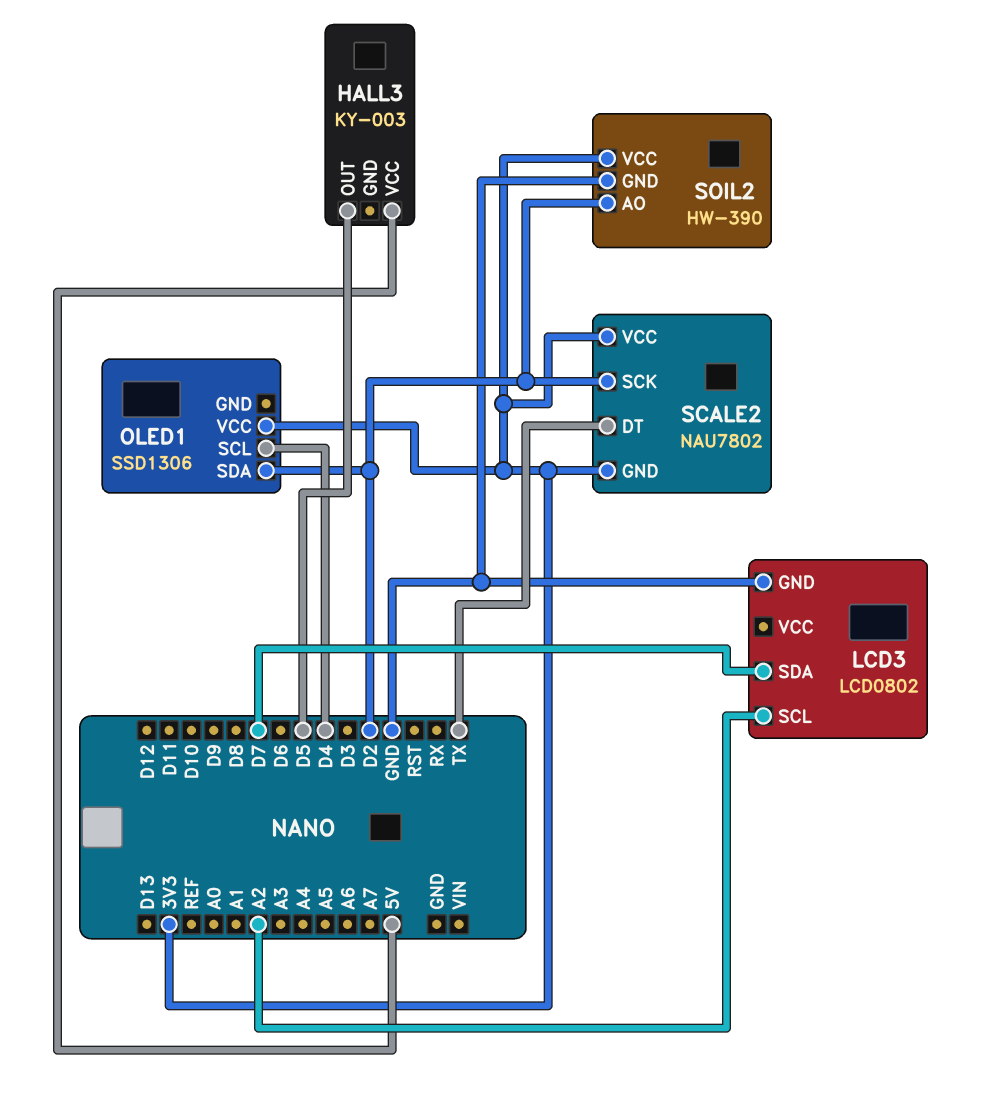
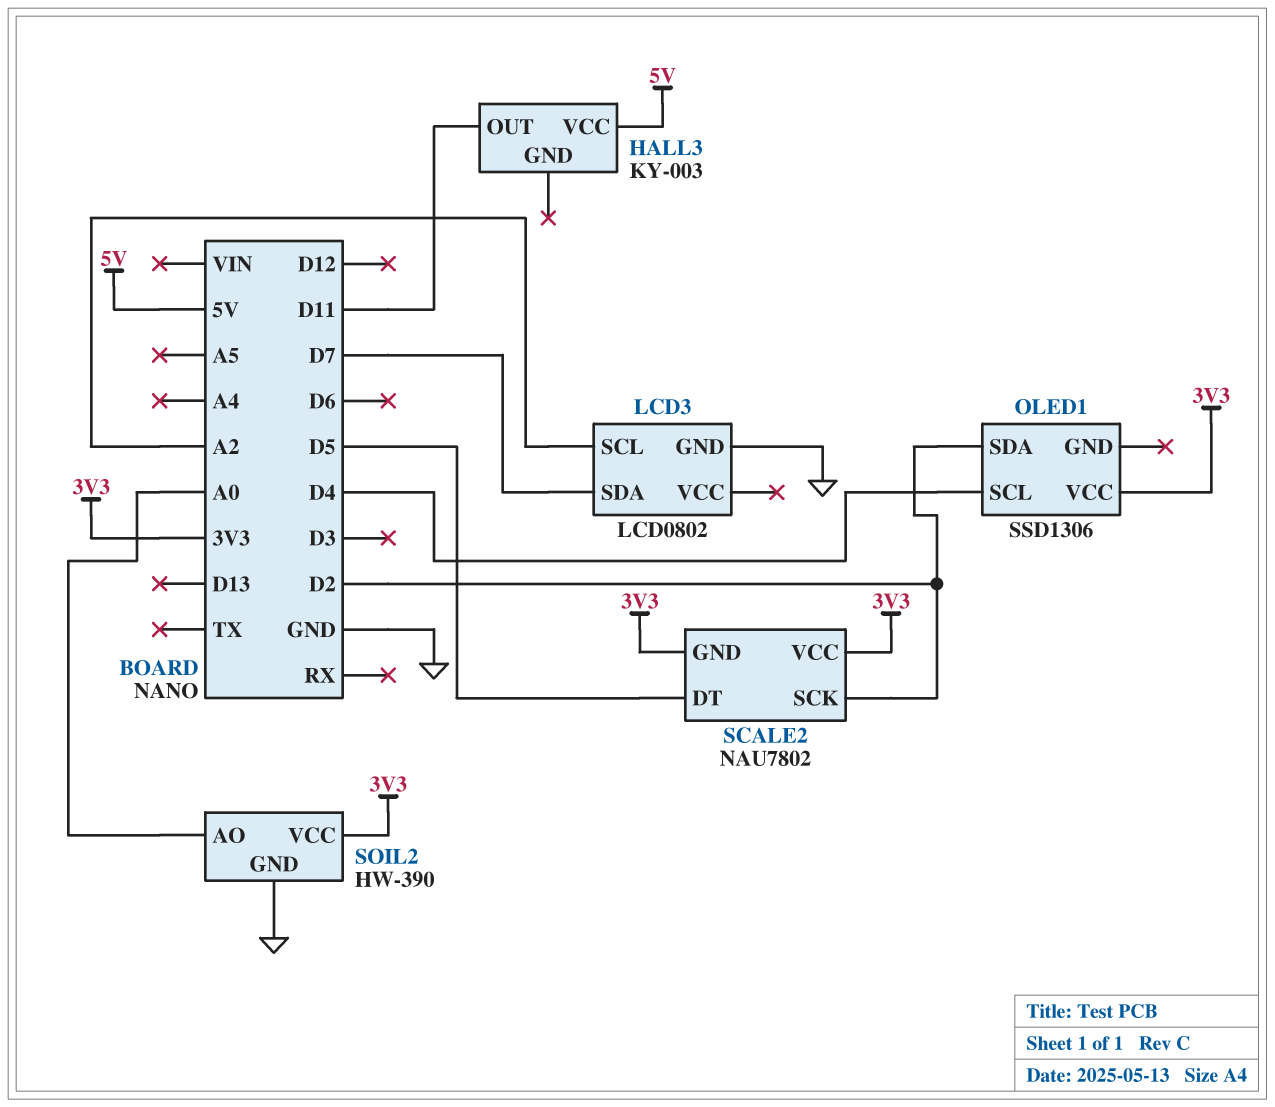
HALL3 pin OUT: D5 -> D11
SCALE2 pin DT: TX -> D5
SOIL2 pin AO: D2 -> A0

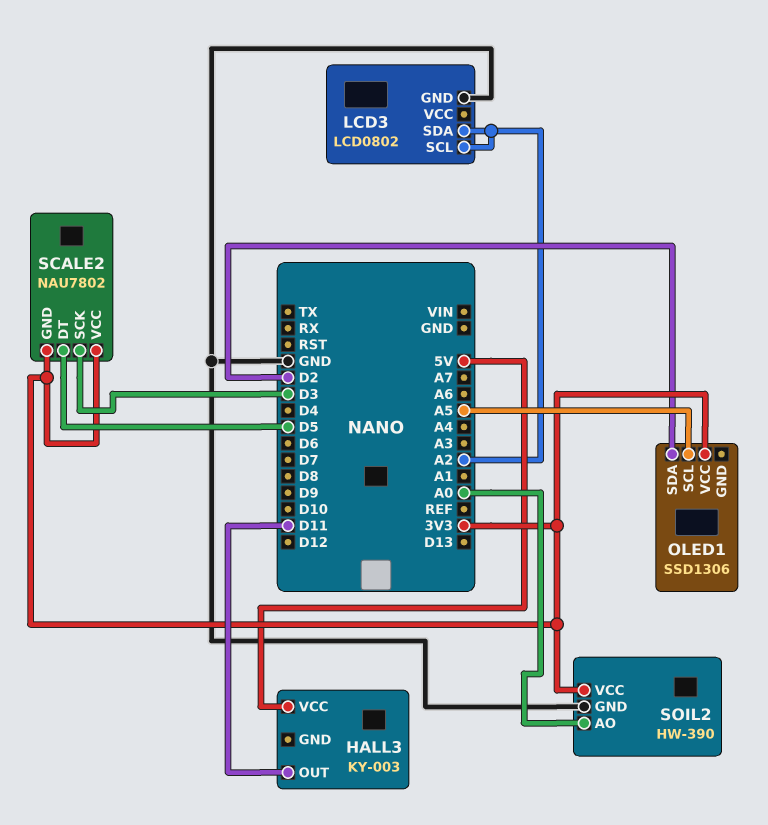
LCD3 pin SDA: D7 -> A2
OLED1 pin SCL: D4 -> A5
SCALE2 pin SCK: D2 -> D3

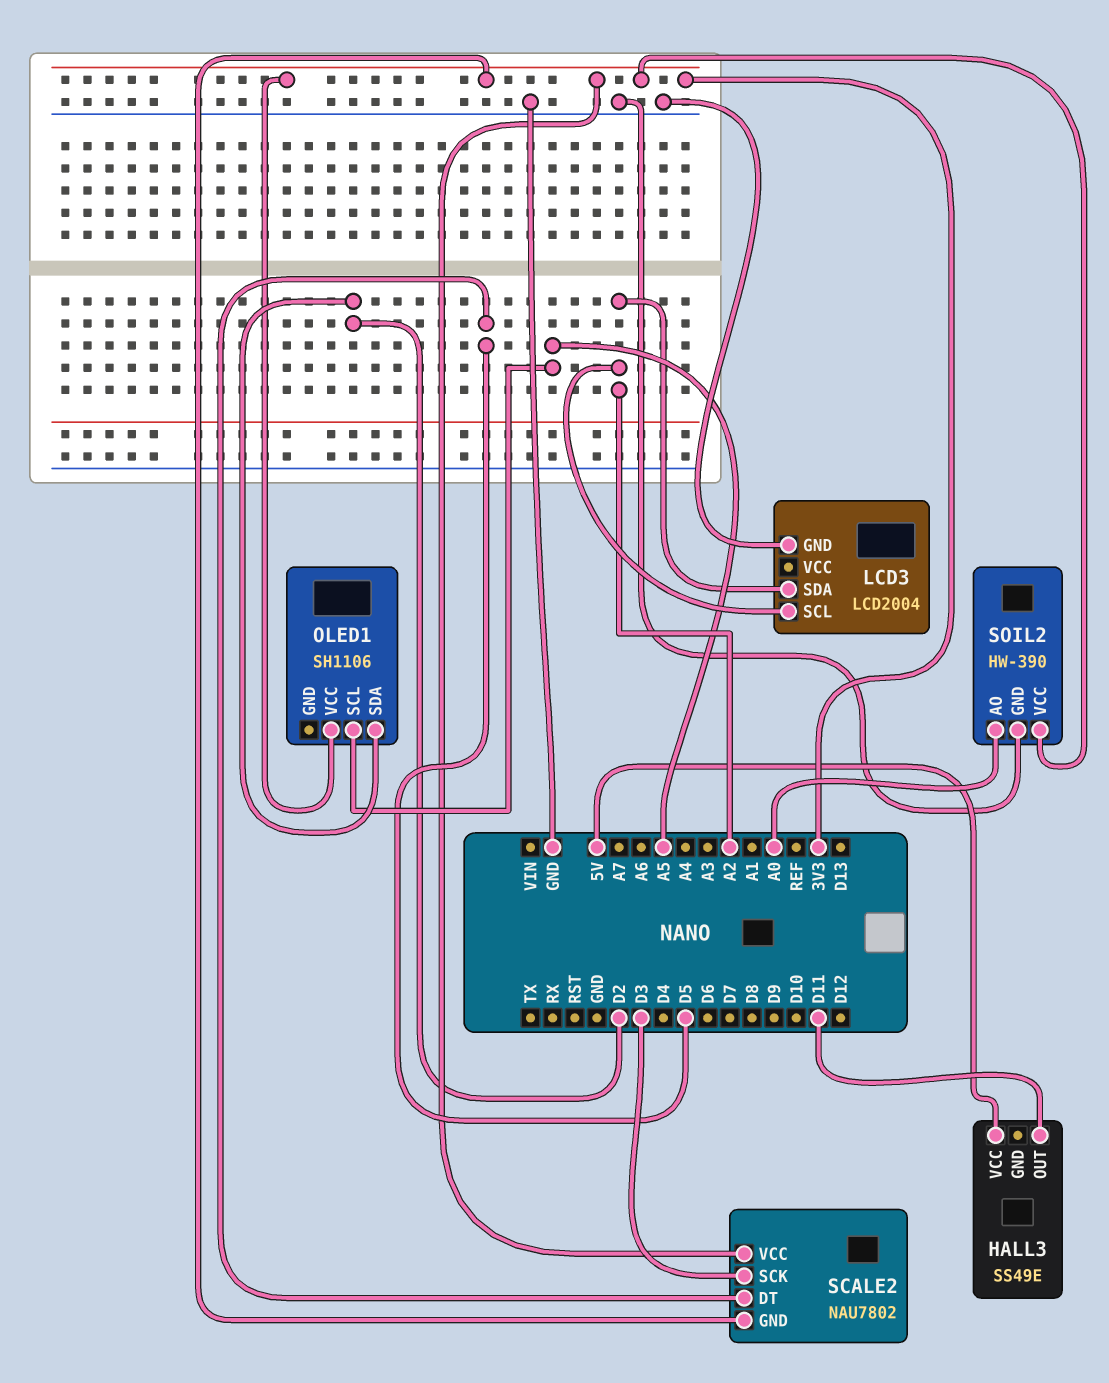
HALL3: KY-003 -> SS49E
LCD3: LCD0802 -> LCD2004
OLED1: SSD1306 -> SH1106

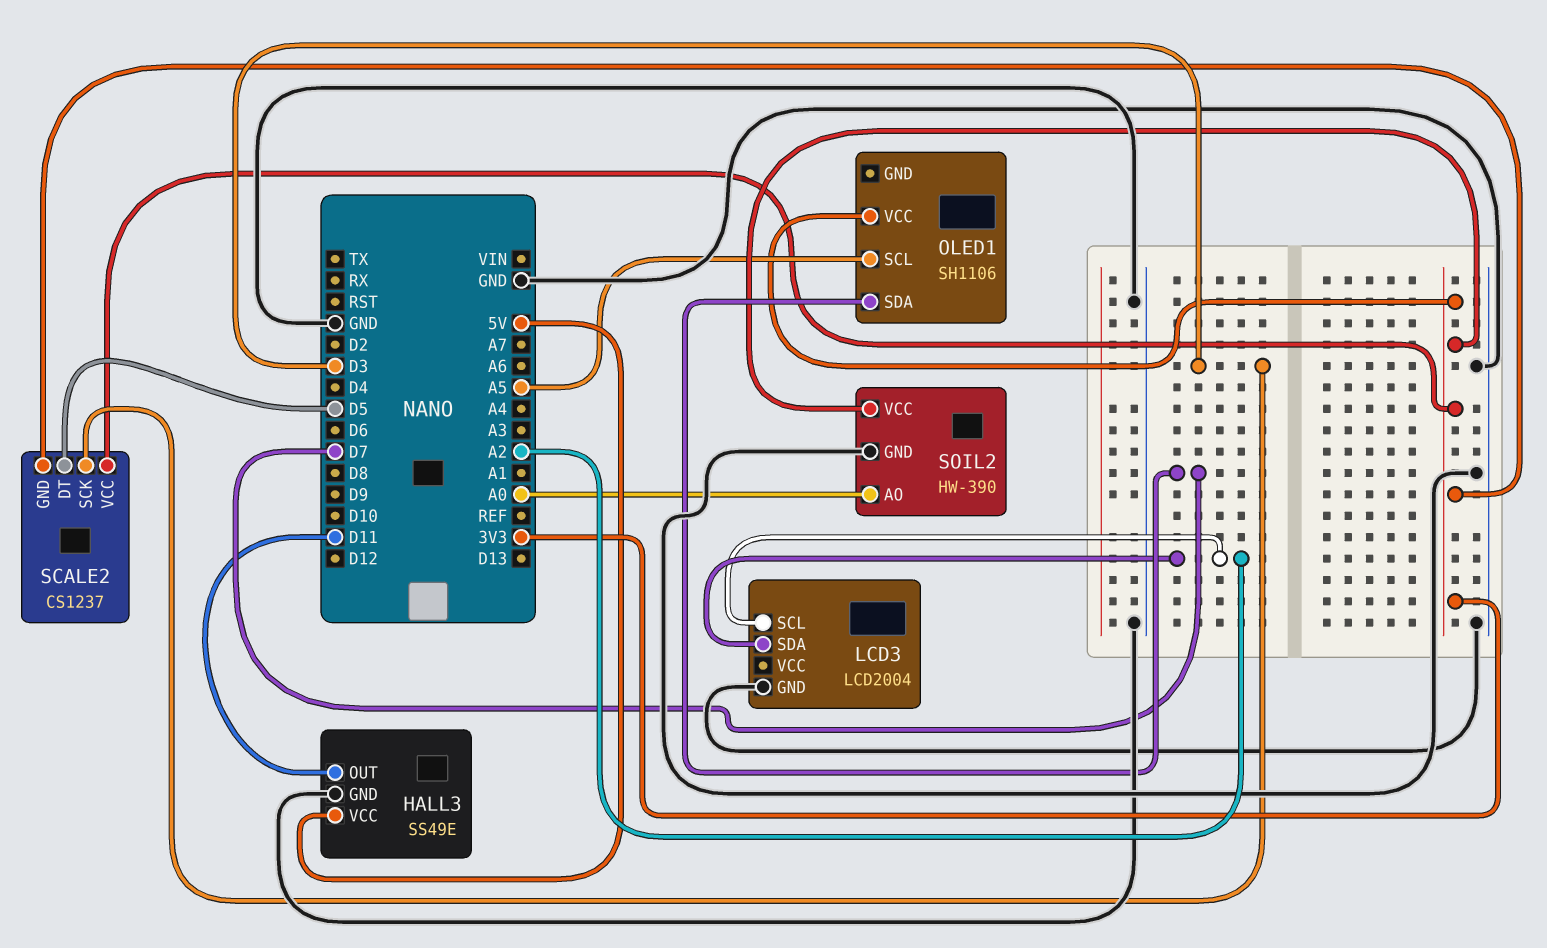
HALL3 pin GND: none -> GND
OLED1 pin SDA: D2 -> D7
SCALE2: NAU7802 -> CS1237

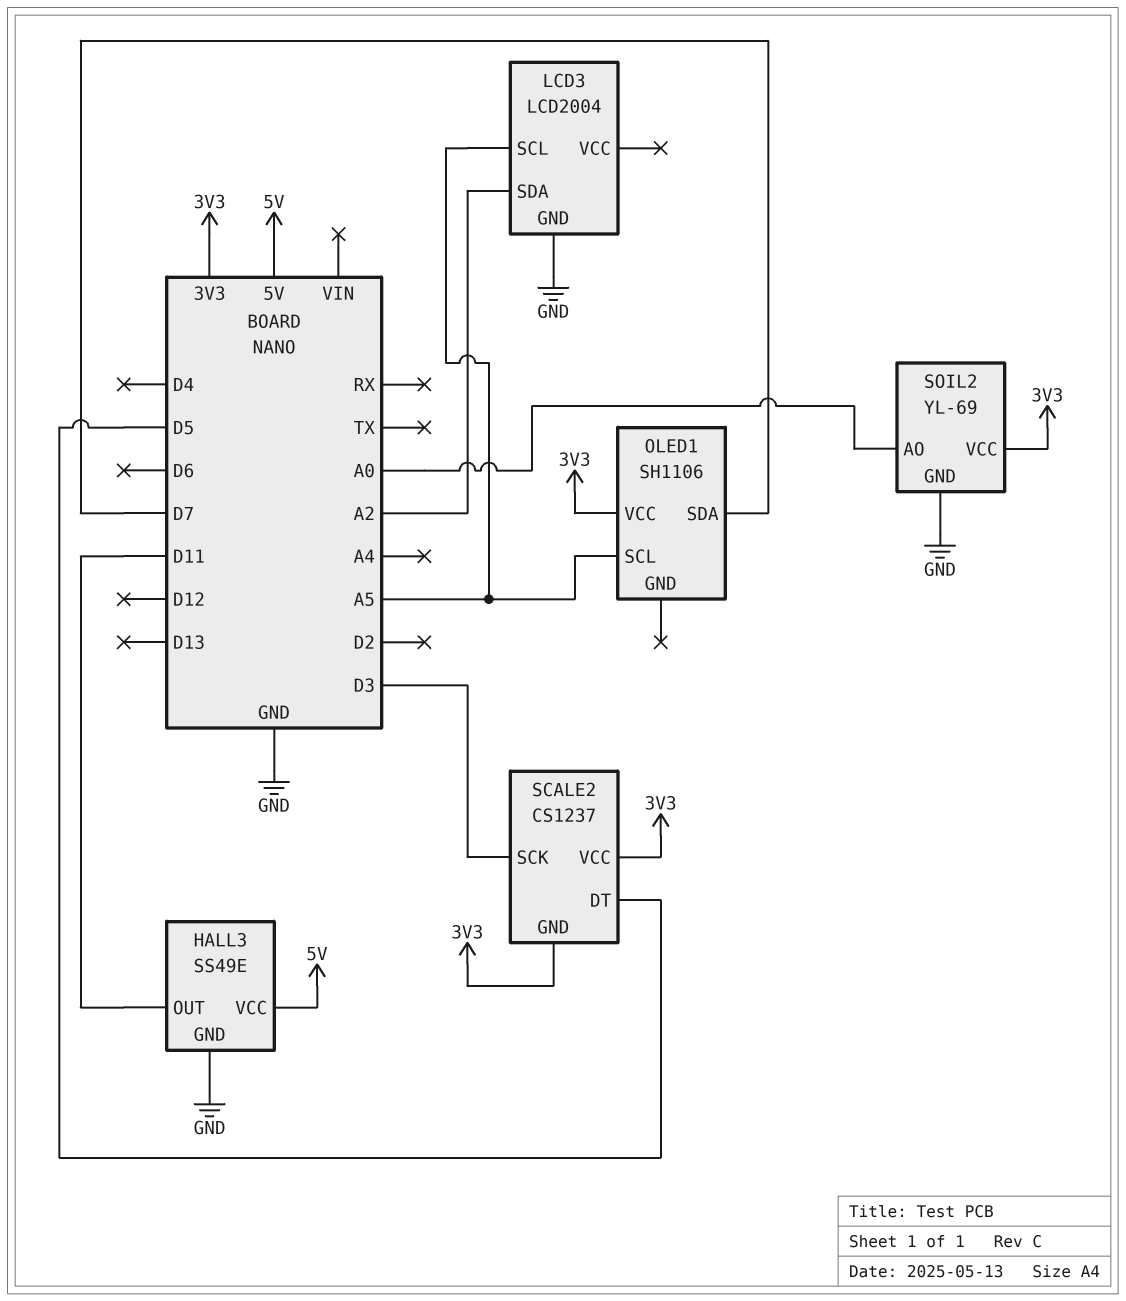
LCD3 pin SCL: A2 -> A5
SOIL2: HW-390 -> YL-69

